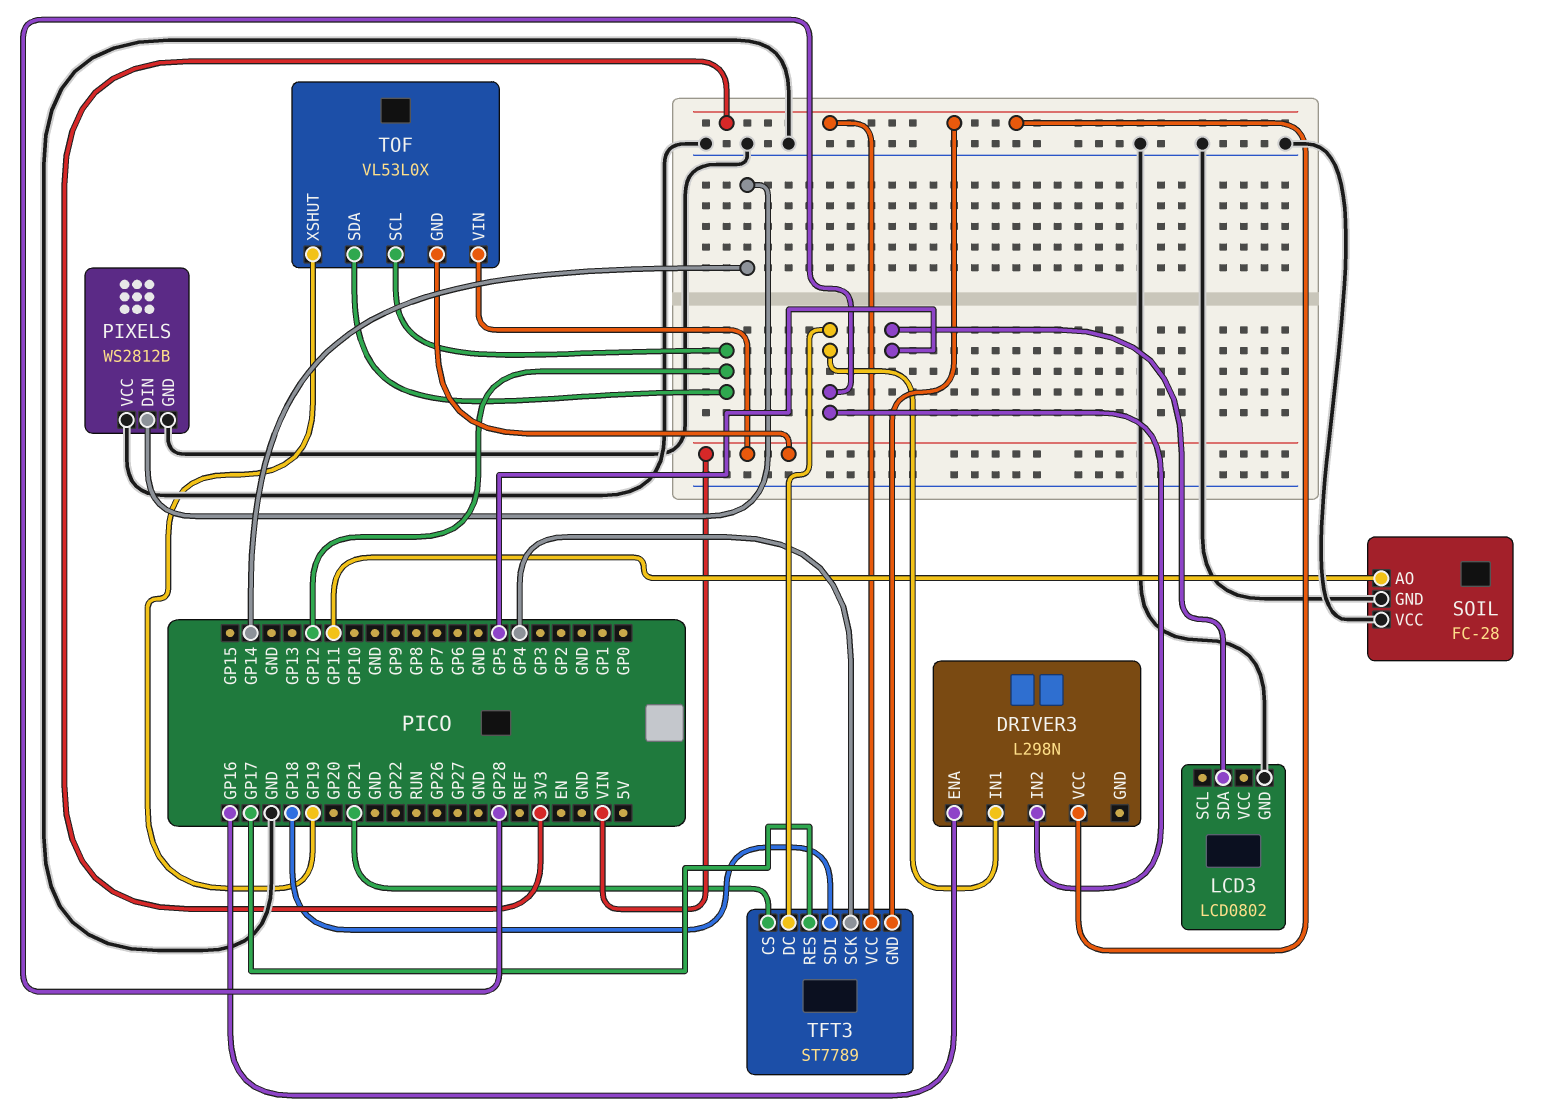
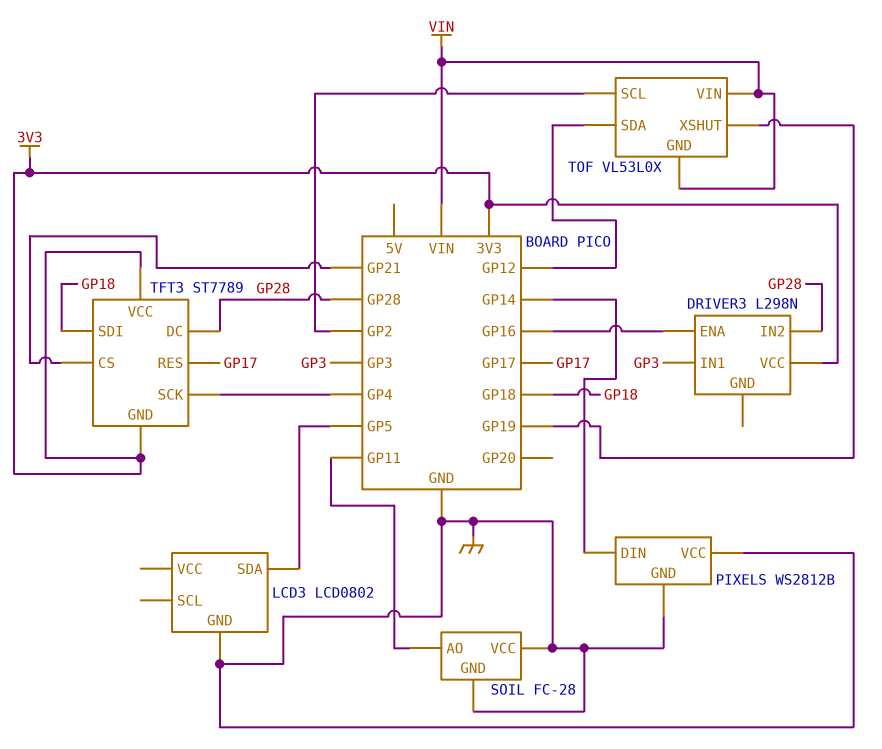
DRIVER3 pin IN1: GP28 -> GP3
TOF pin SCL: GP12 -> GP2

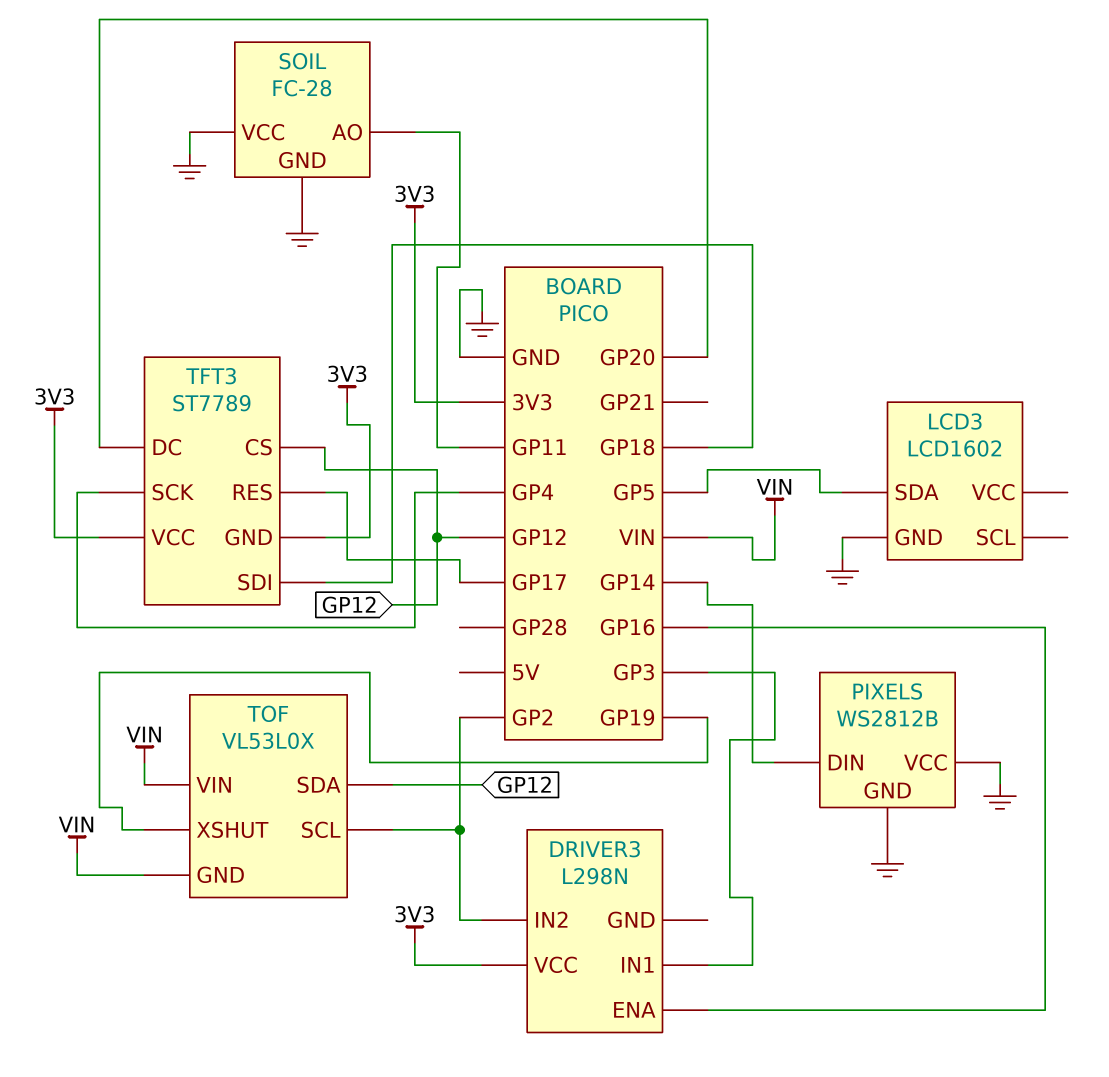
DRIVER3 pin IN2: GP28 -> GP2
LCD3: LCD0802 -> LCD1602
TFT3 pin CS: GP21 -> GP12
TFT3 pin DC: GP28 -> GP20

